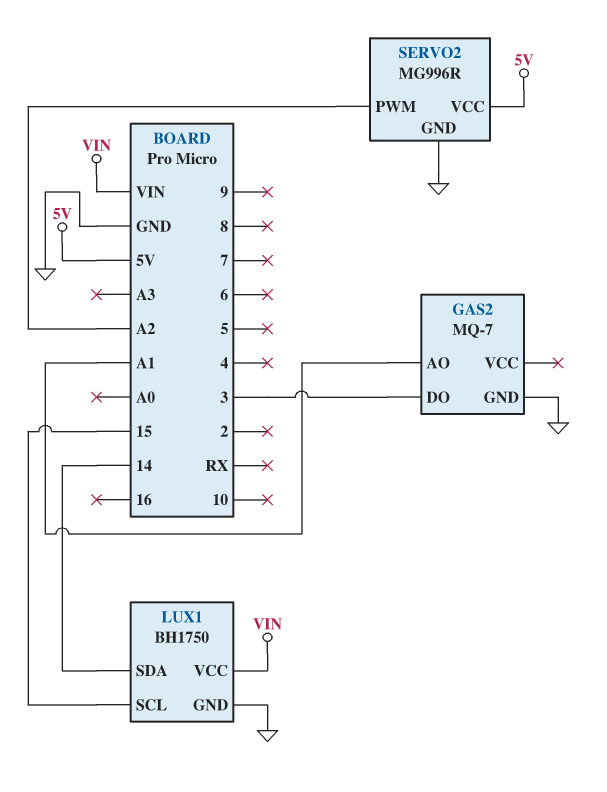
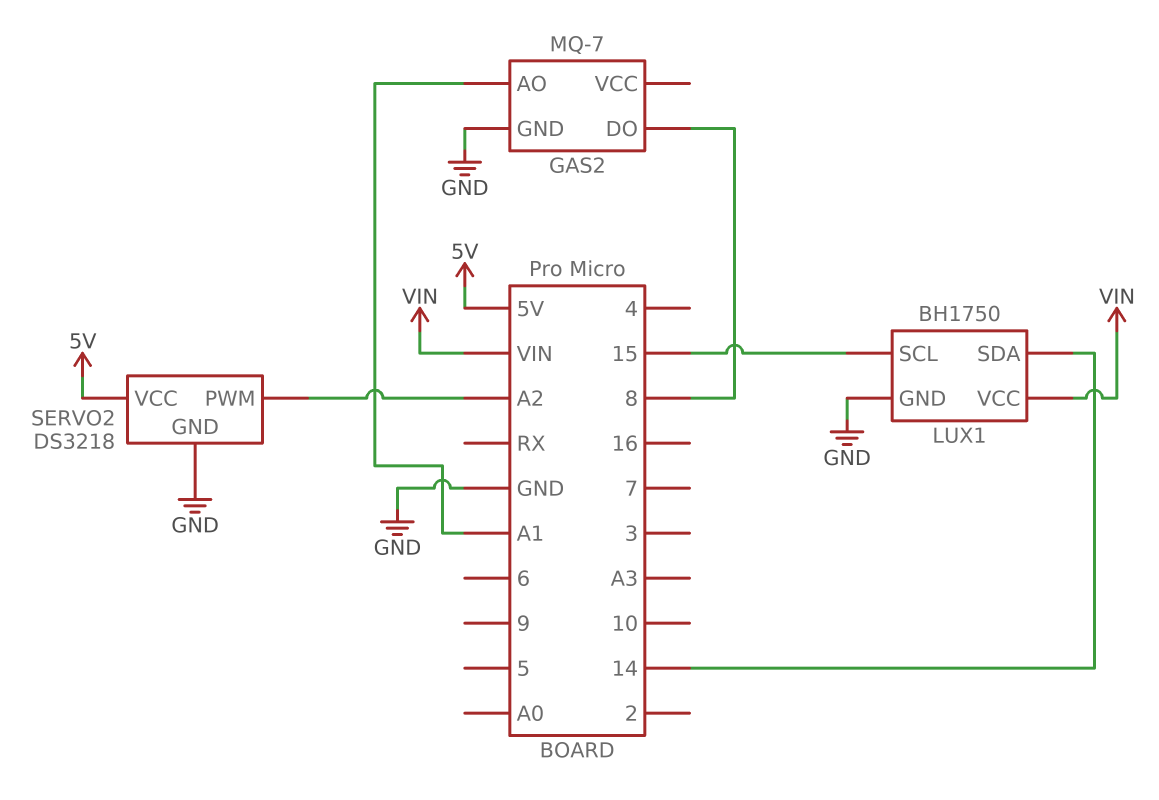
GAS2 pin DO: 3 -> 8
SERVO2: MG996R -> DS3218

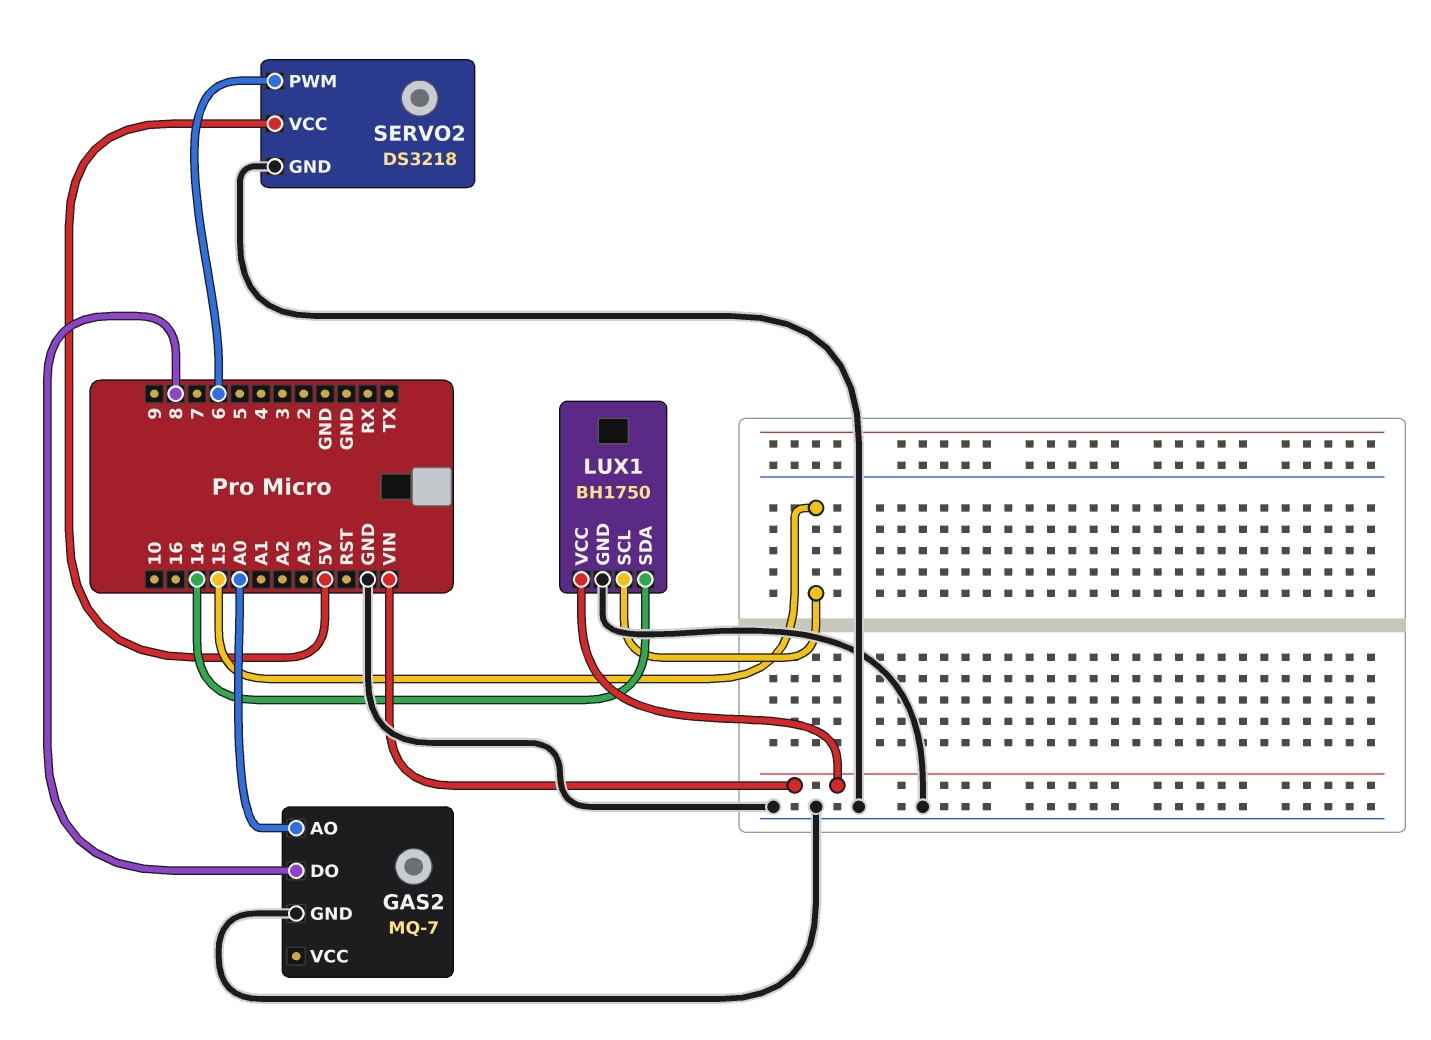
GAS2 pin AO: A1 -> A0
SERVO2 pin PWM: A2 -> 6

